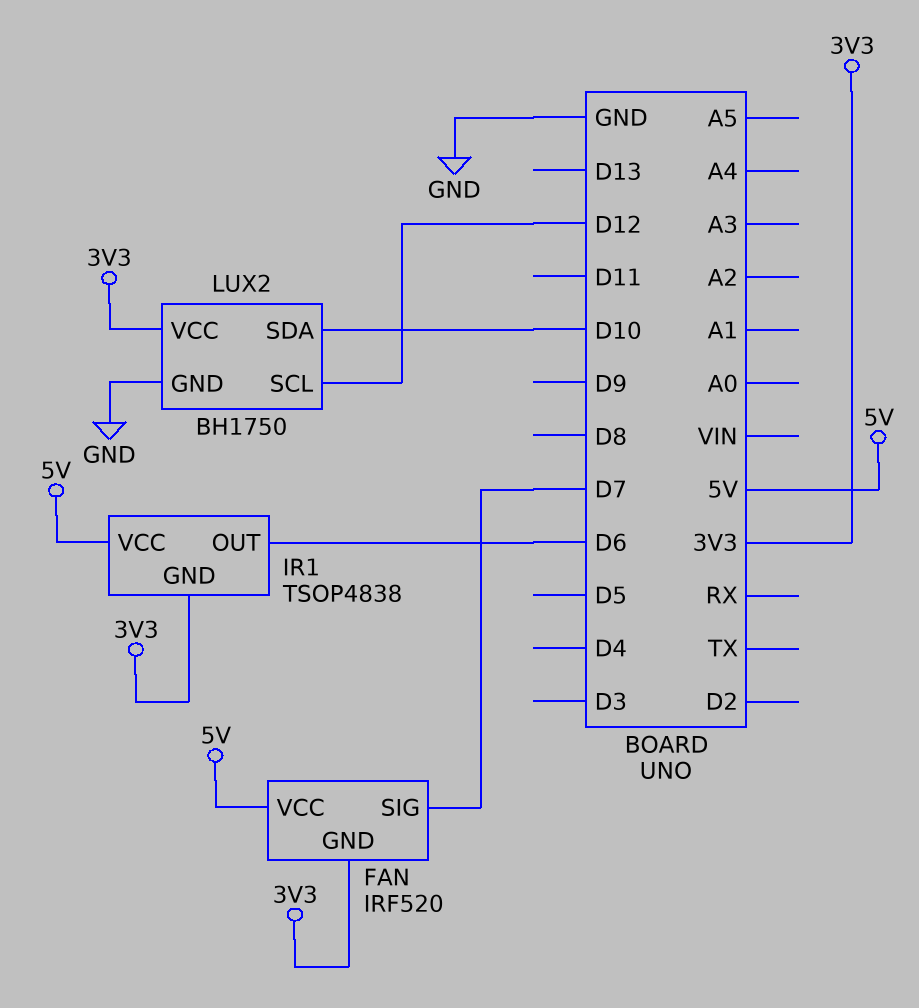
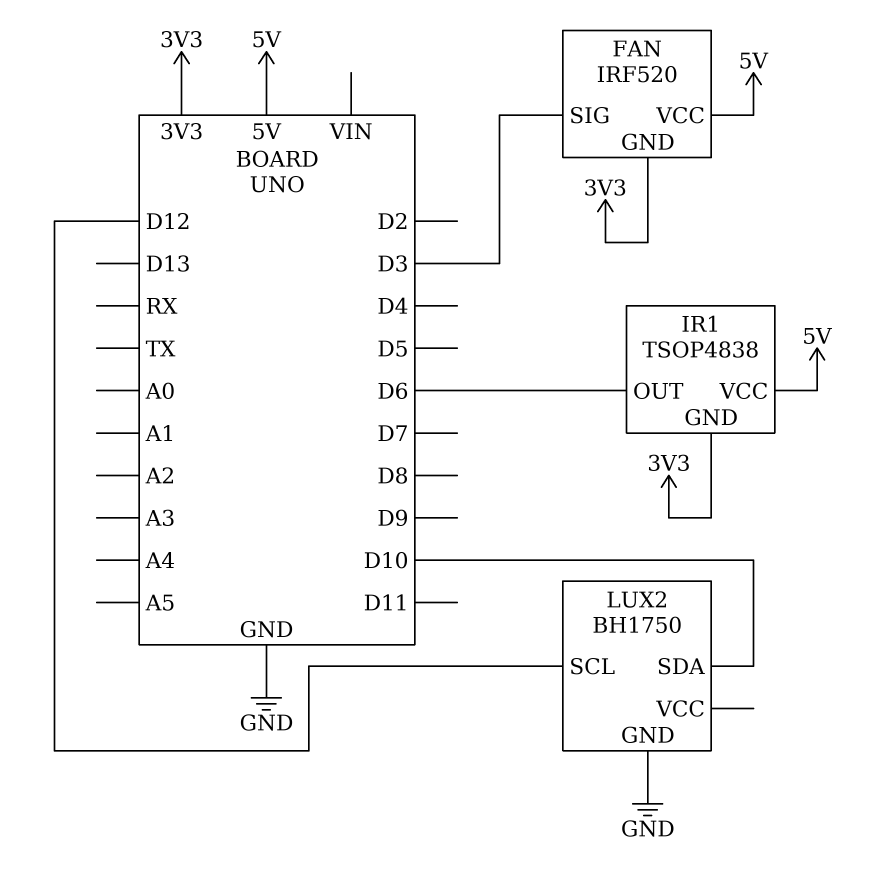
FAN pin SIG: D7 -> D3
LUX2 pin VCC: 3V3 -> none

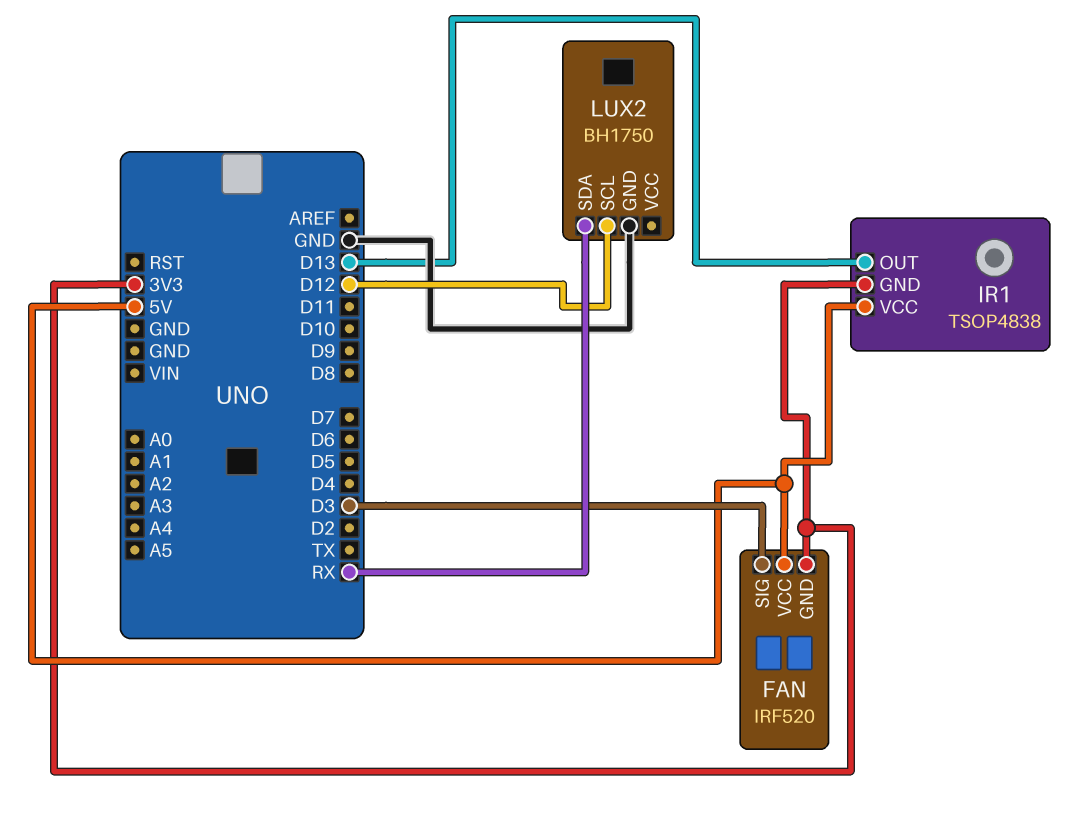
IR1 pin OUT: D6 -> D13
LUX2 pin SDA: D10 -> RX

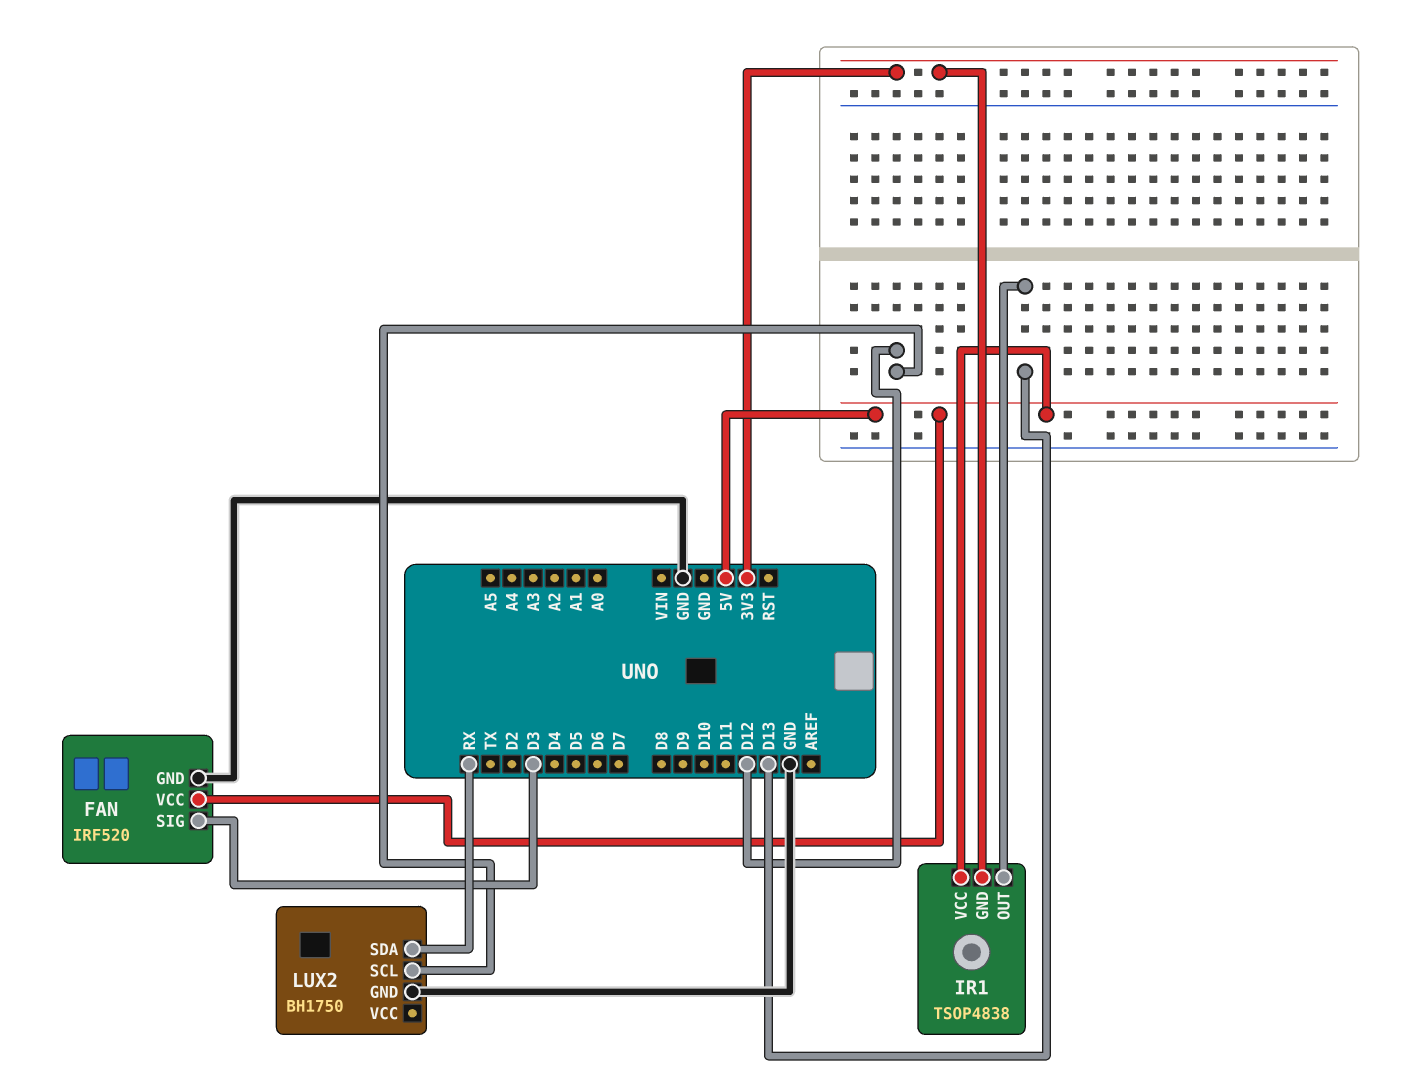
FAN pin GND: 3V3 -> GND

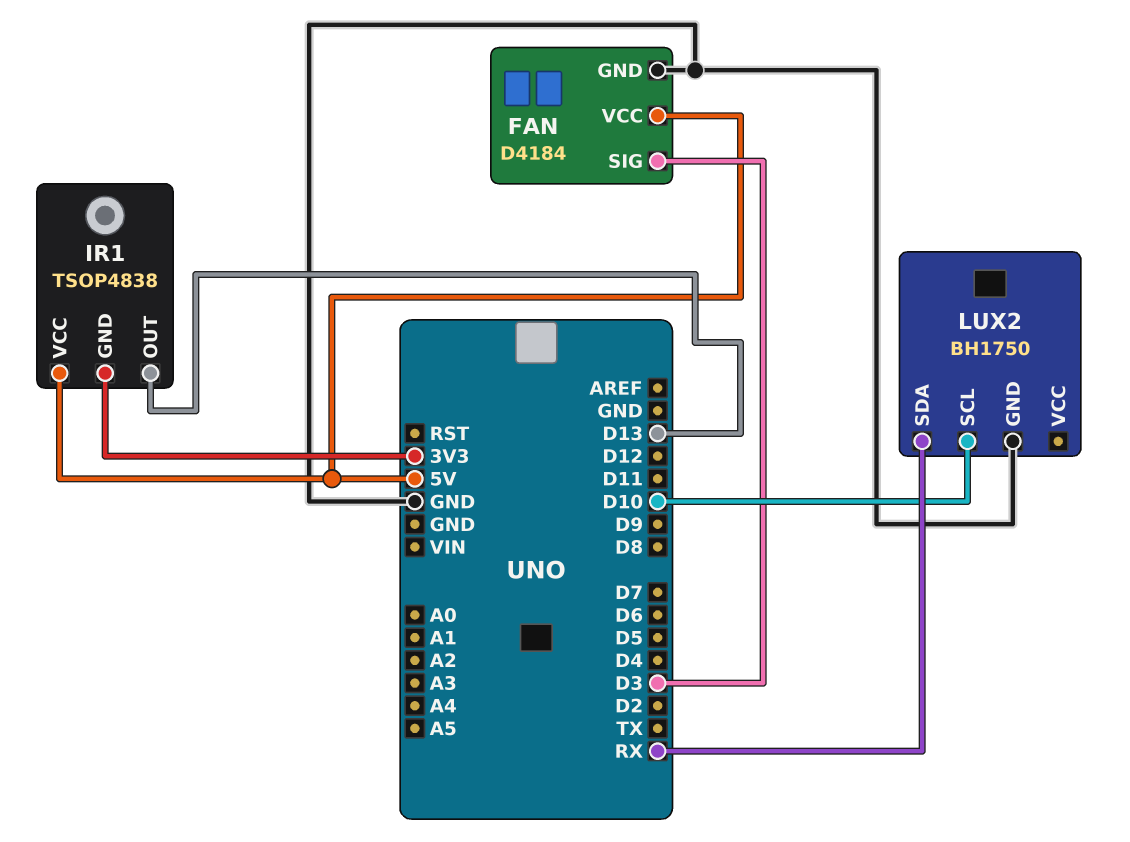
FAN: IRF520 -> D4184
LUX2 pin SCL: D12 -> D10

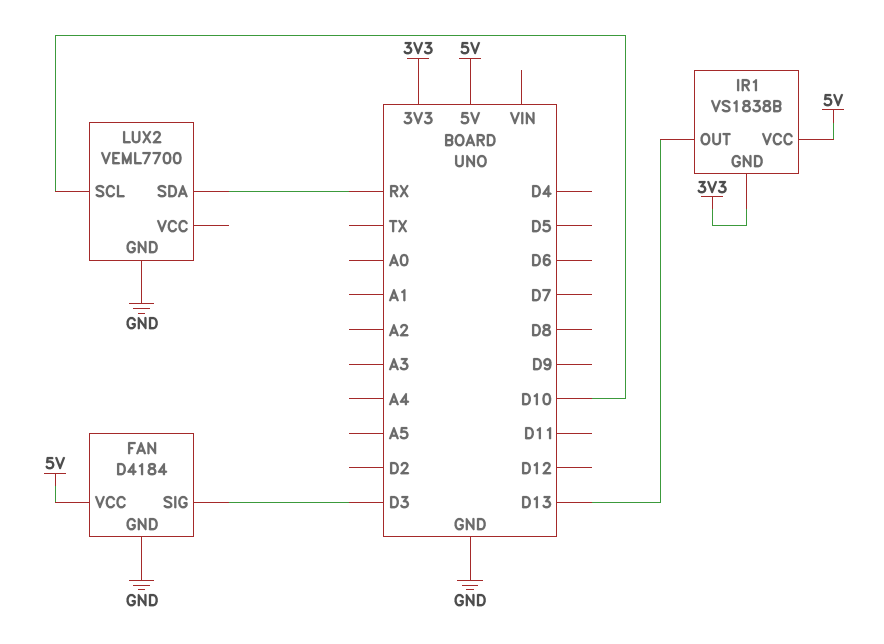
IR1: TSOP4838 -> VS1838B
LUX2: BH1750 -> VEML7700

